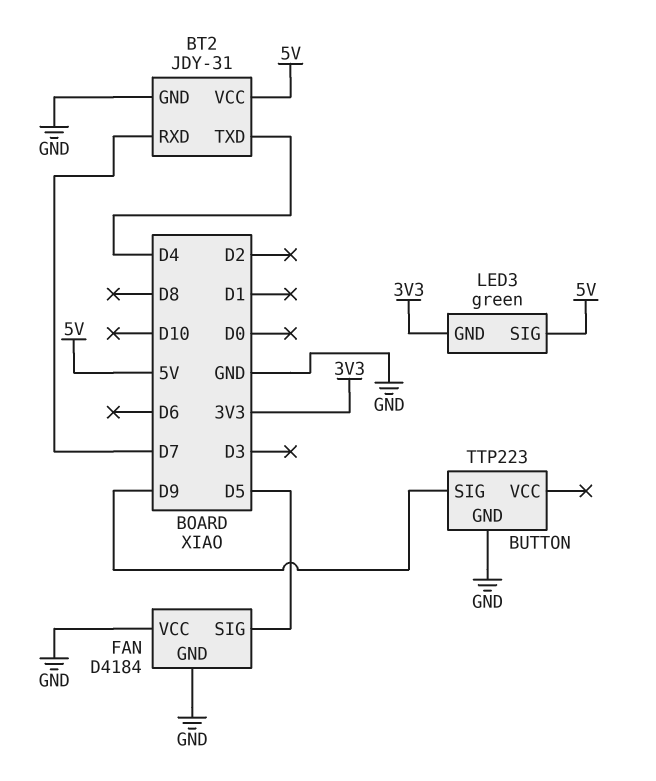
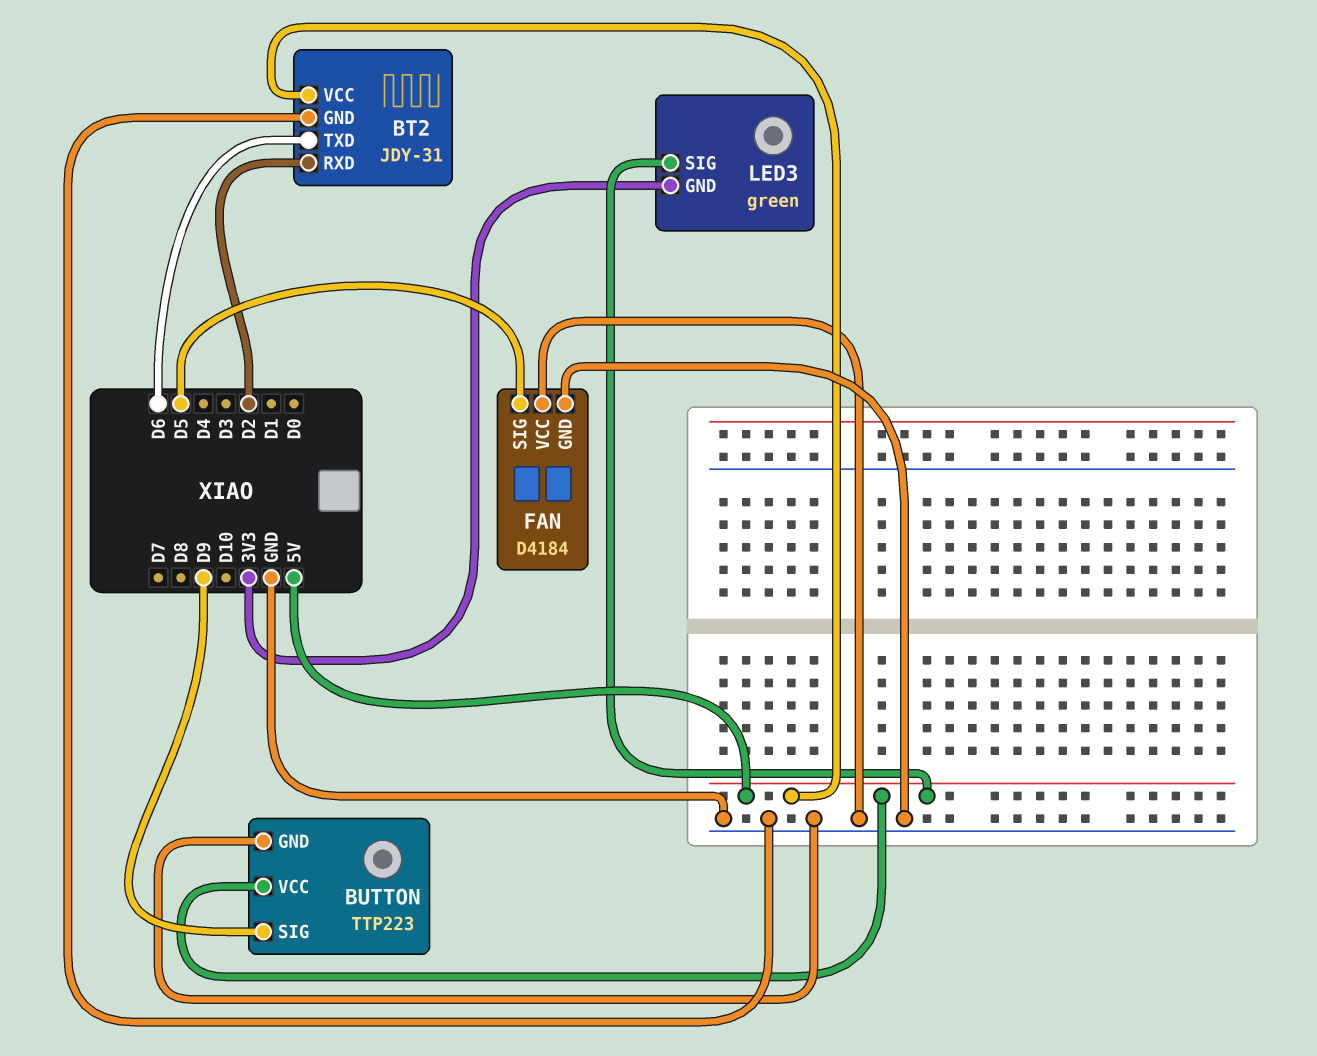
BT2 pin RXD: D7 -> D2
BT2 pin TXD: D4 -> D6
BUTTON pin VCC: none -> 5V

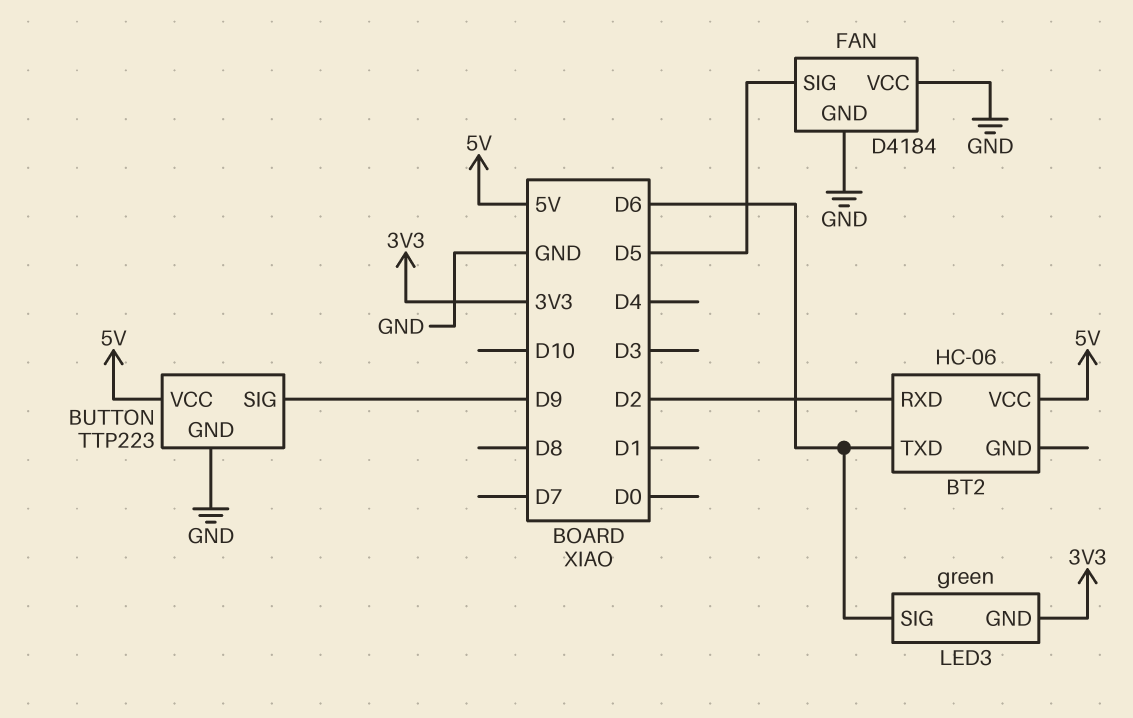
BT2: JDY-31 -> HC-06
BT2 pin GND: GND -> none
LED3 pin SIG: 5V -> D6

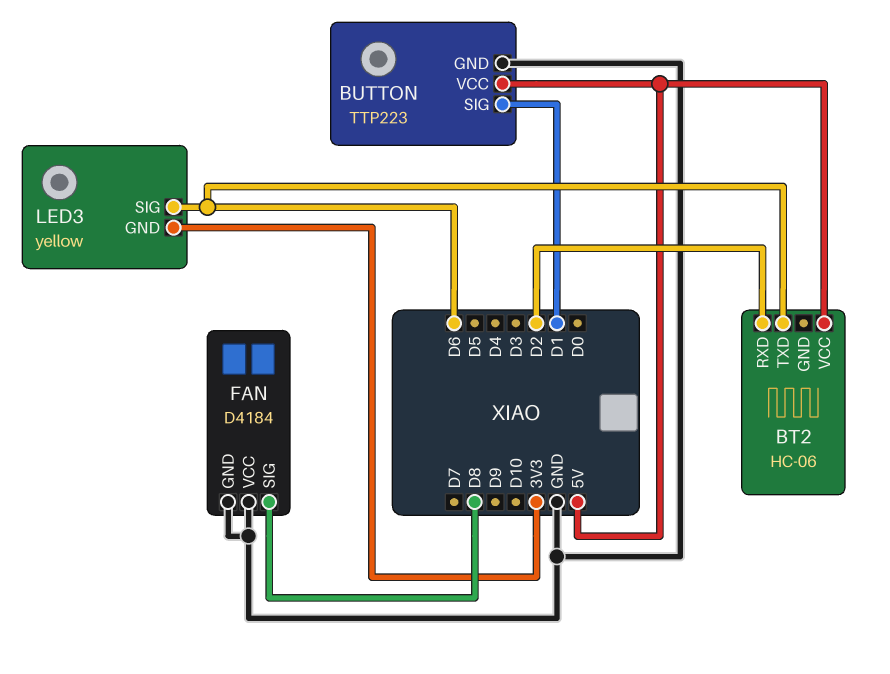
BUTTON pin SIG: D9 -> D1
FAN pin SIG: D5 -> D8
LED3: green -> yellow

